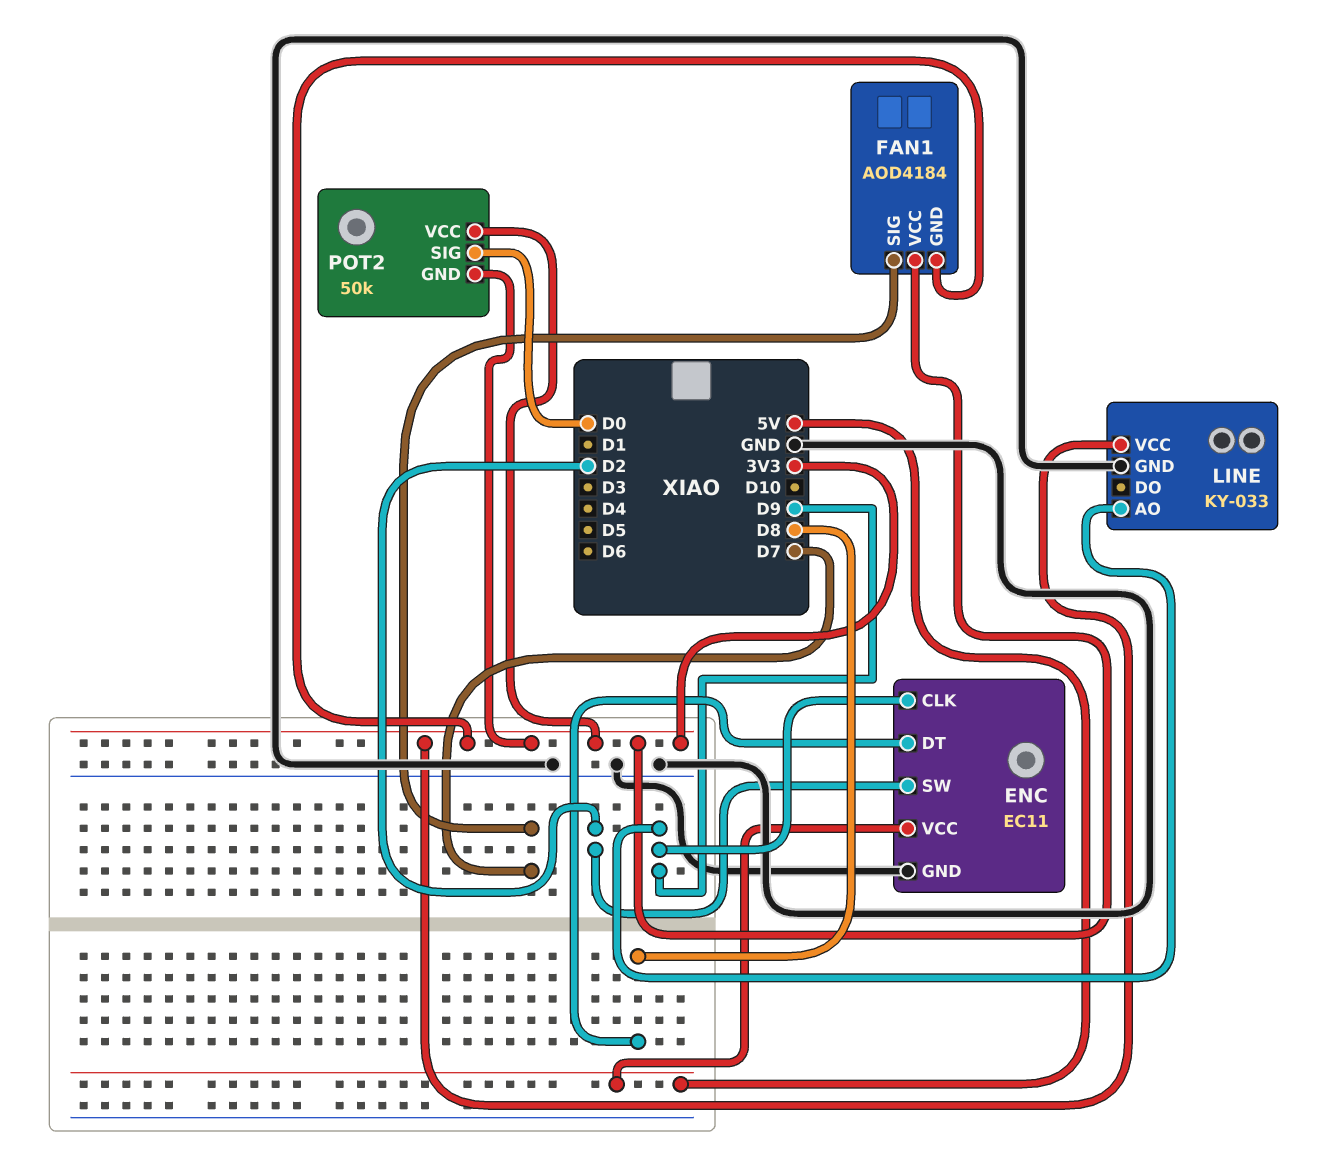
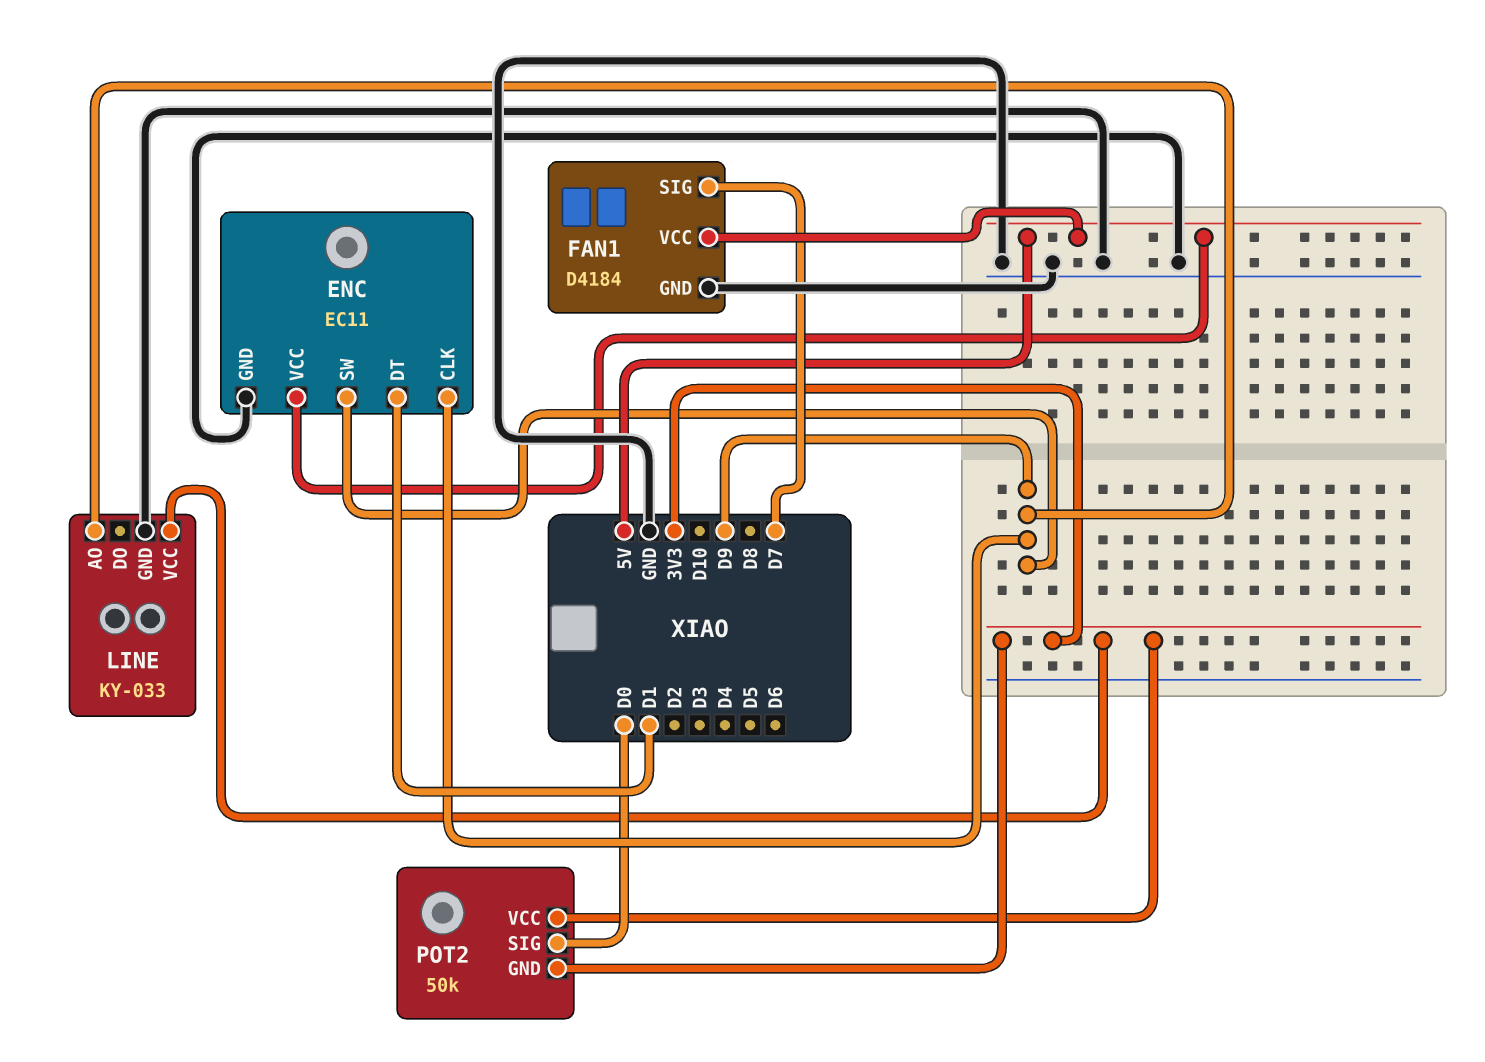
ENC pin DT: D8 -> D1
ENC pin SW: D2 -> D9
FAN1: AOD4184 -> D4184
FAN1 pin GND: 3V3 -> GND
FAN1 pin VCC: 3V3 -> 5V

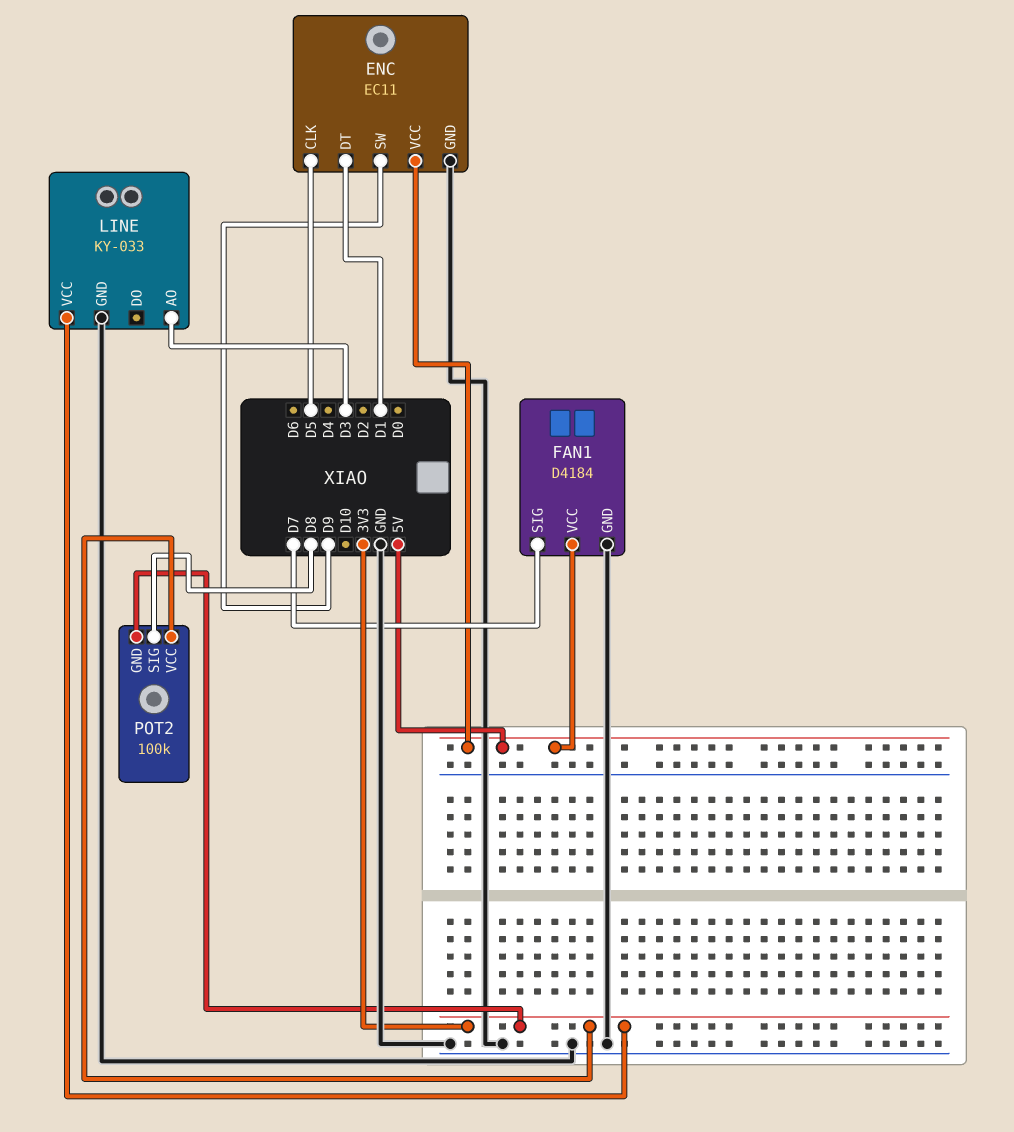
ENC pin CLK: D9 -> D5
LINE pin AO: D9 -> D3
POT2: 50k -> 100k
POT2 pin SIG: D0 -> D8

